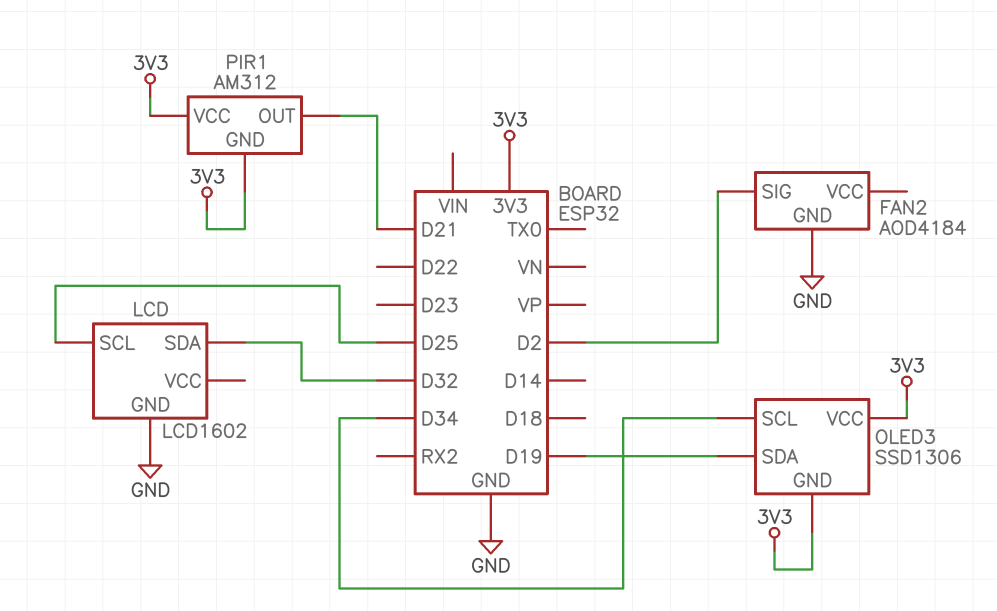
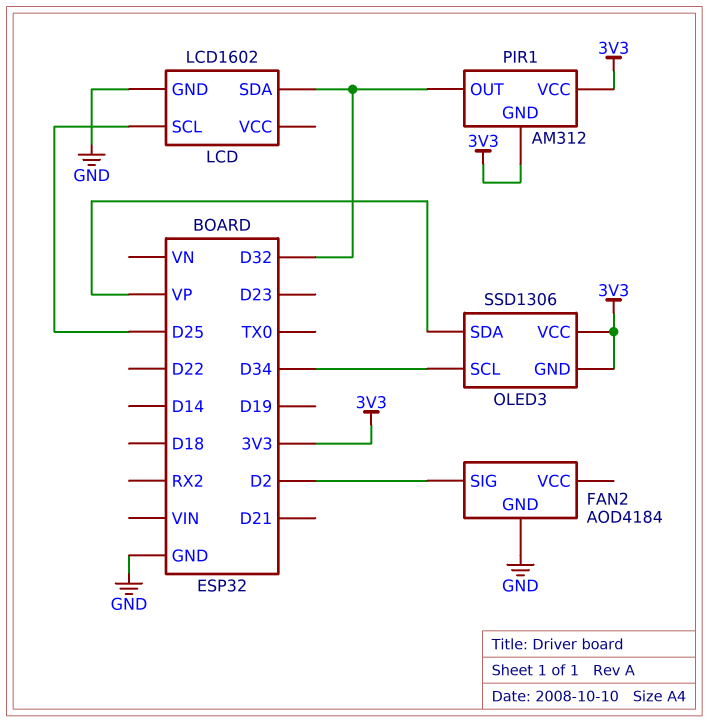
OLED3 pin SDA: D19 -> VP
PIR1 pin OUT: D21 -> D32

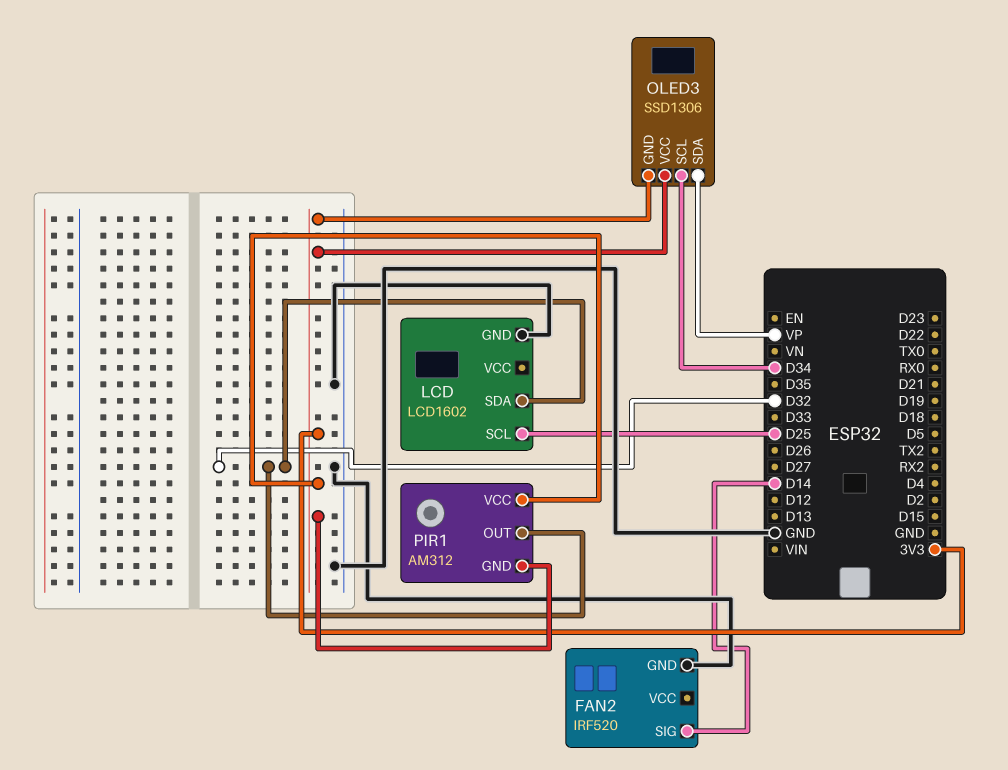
FAN2: AOD4184 -> IRF520
FAN2 pin SIG: D2 -> D14

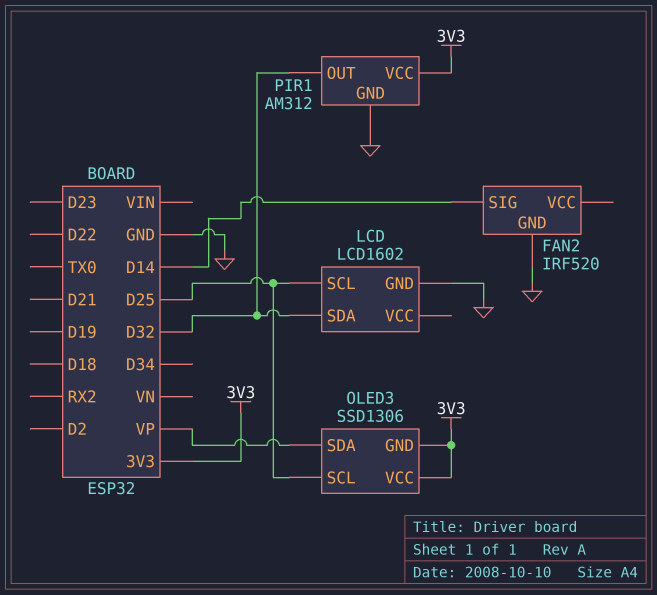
OLED3 pin SCL: D34 -> D25
PIR1 pin GND: 3V3 -> GND

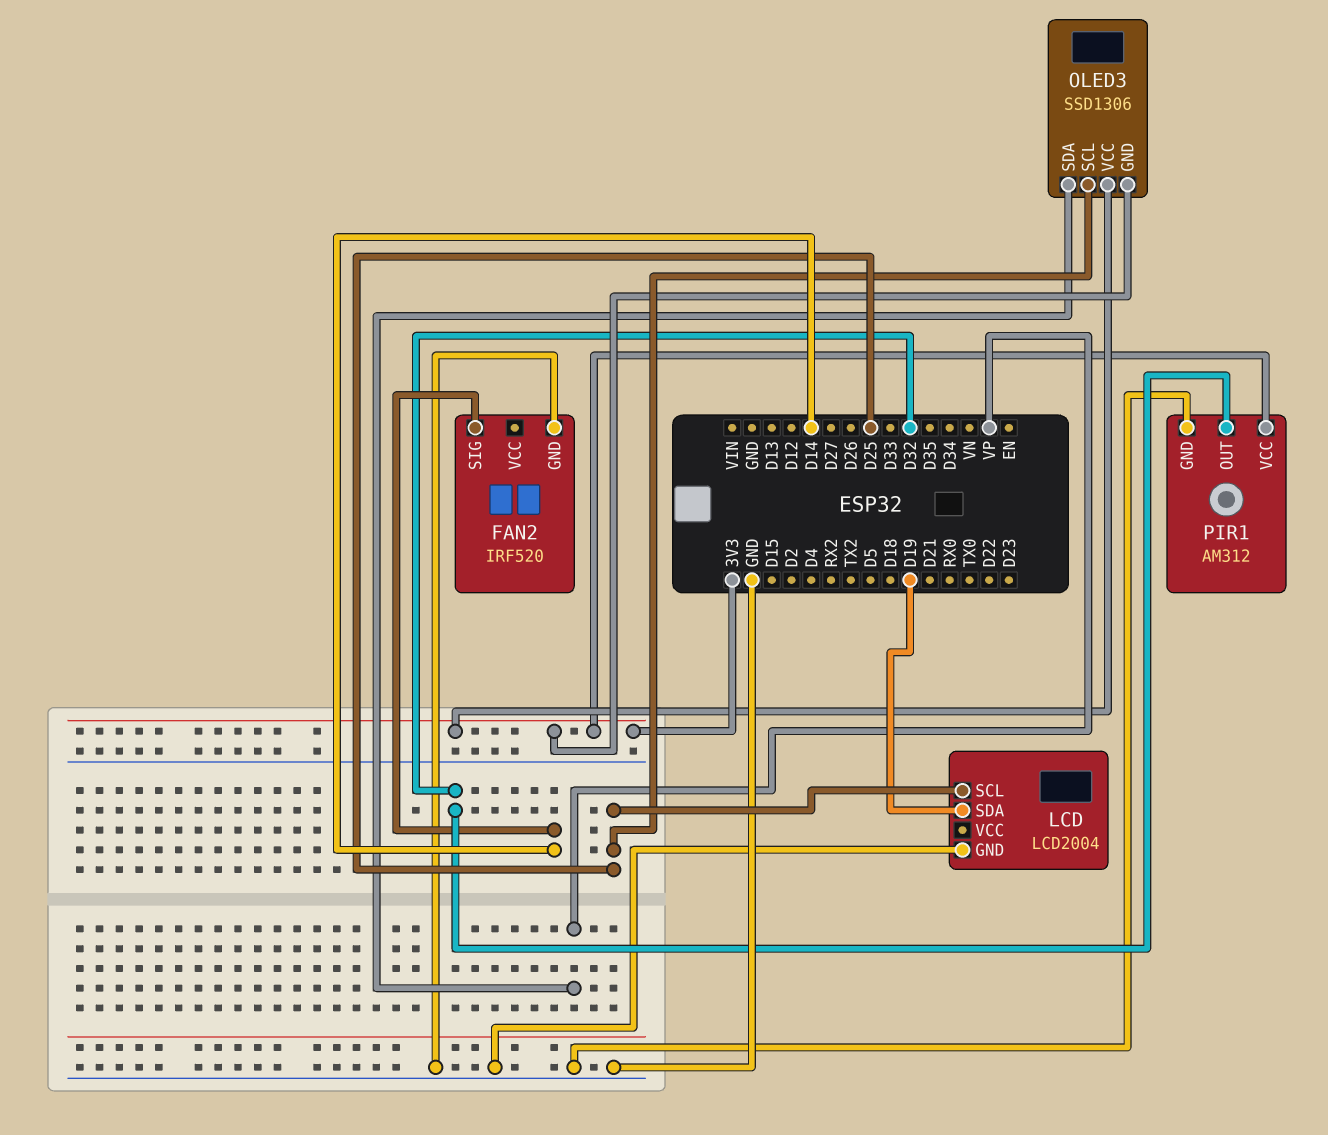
LCD: LCD1602 -> LCD2004
LCD pin SDA: D32 -> D19

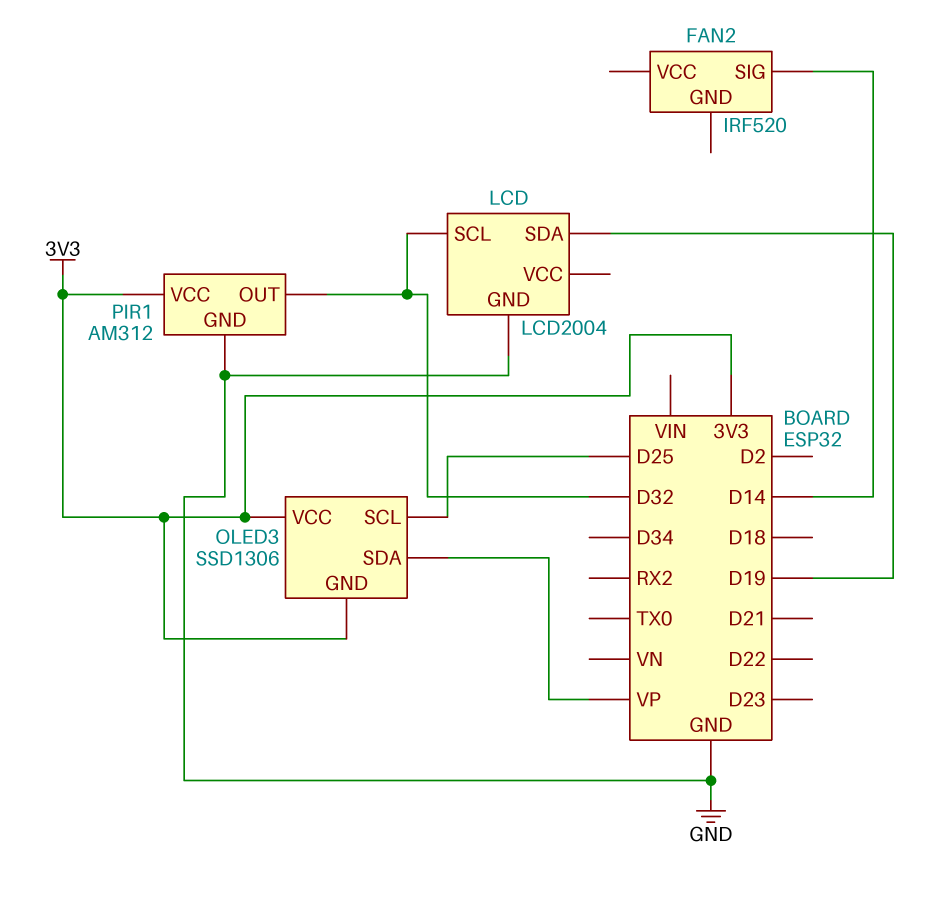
FAN2 pin GND: GND -> none
LCD pin SCL: D25 -> D32

